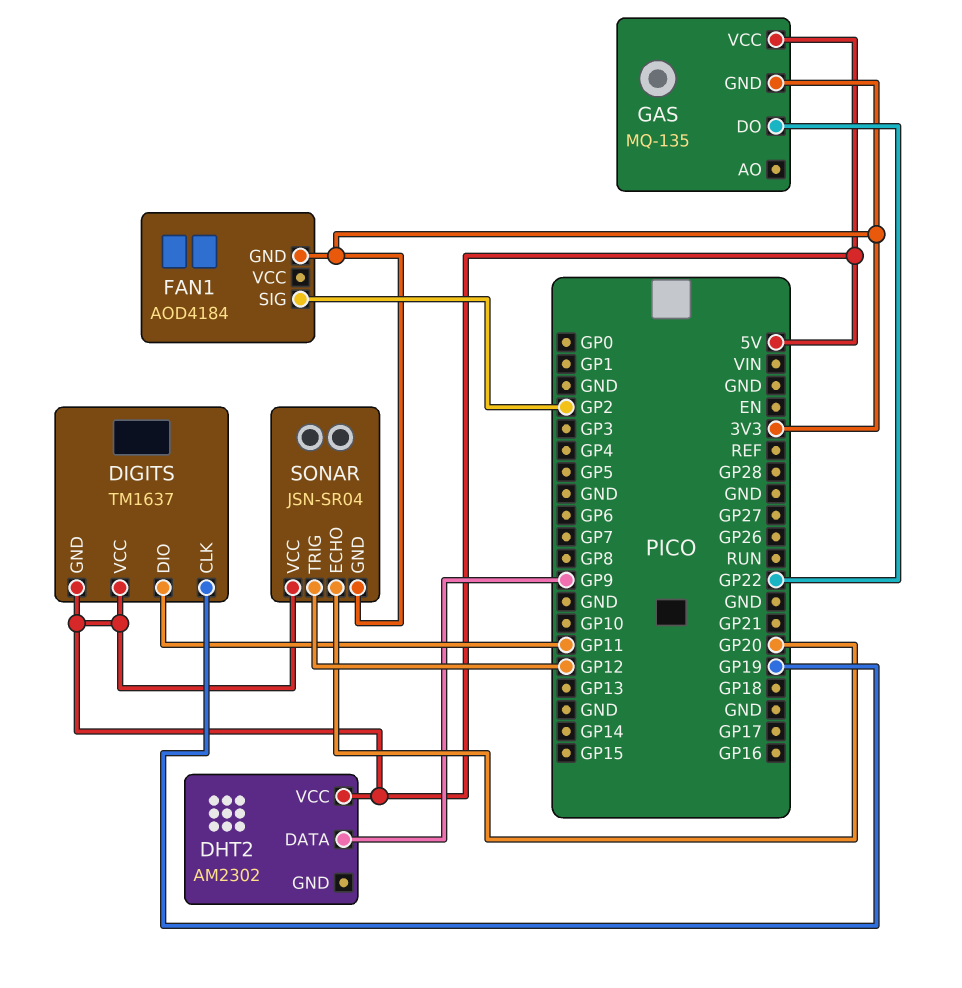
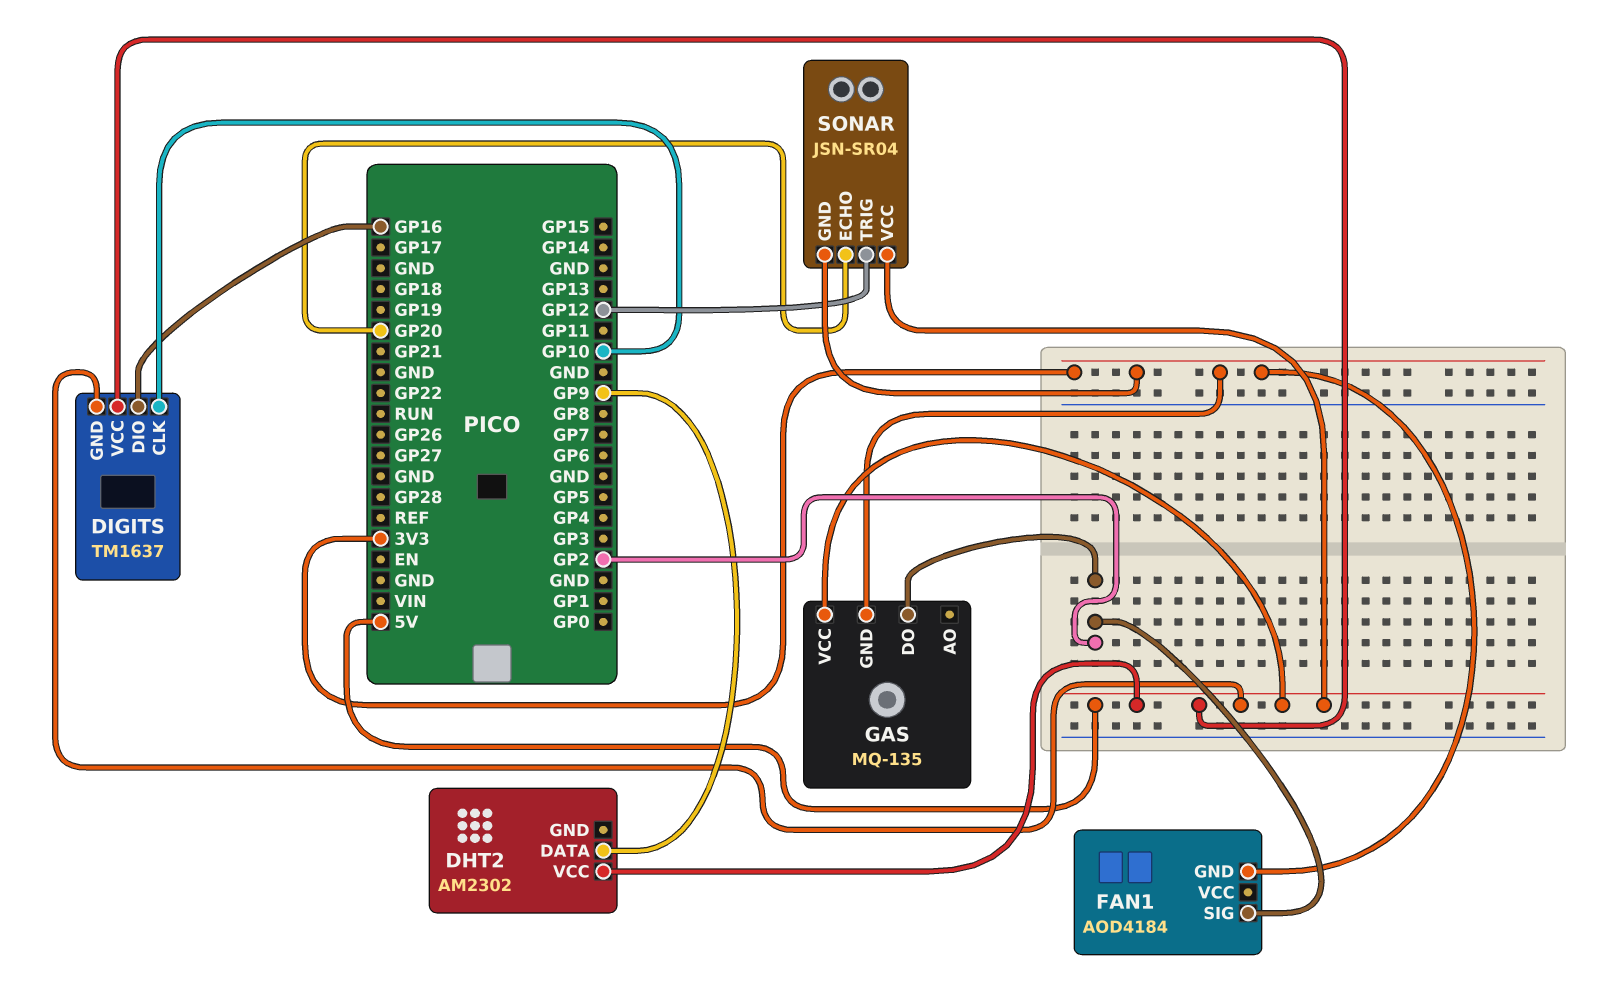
DIGITS pin CLK: GP19 -> GP10
DIGITS pin DIO: GP11 -> GP16
GAS pin DO: GP22 -> GP2

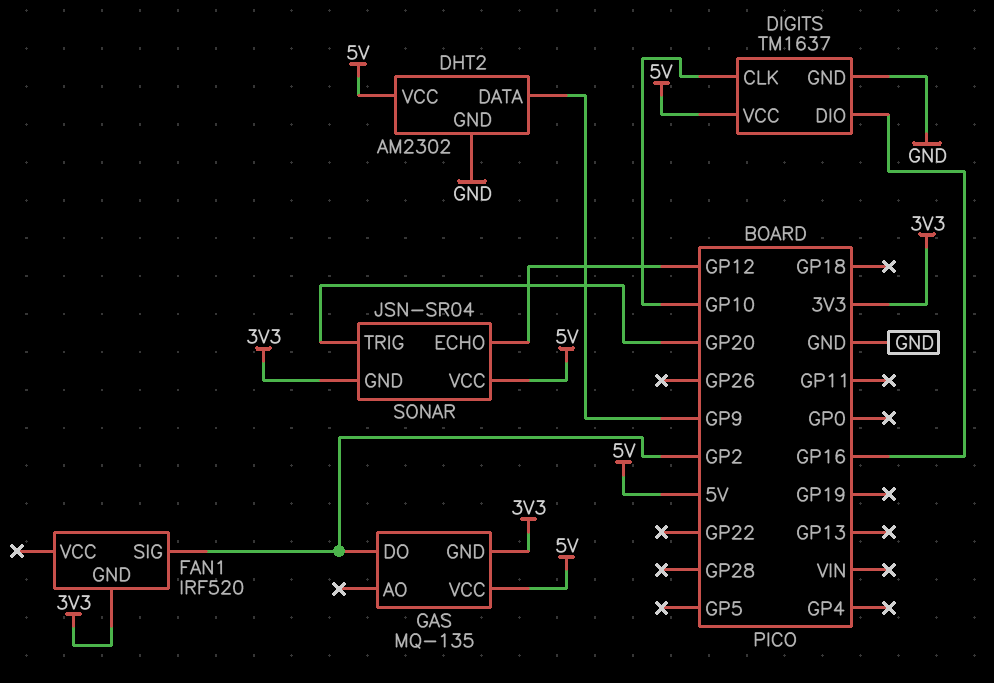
DHT2 pin GND: none -> GND
DIGITS pin GND: 5V -> GND
FAN1: AOD4184 -> IRF520
SONAR pin ECHO: GP20 -> GP12
SONAR pin TRIG: GP12 -> GP20

